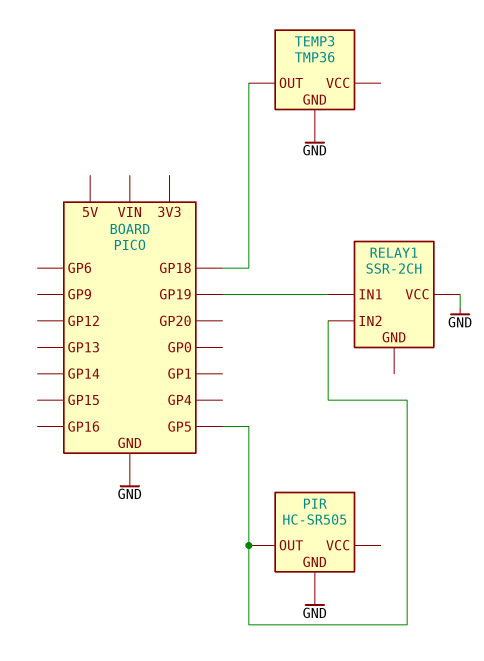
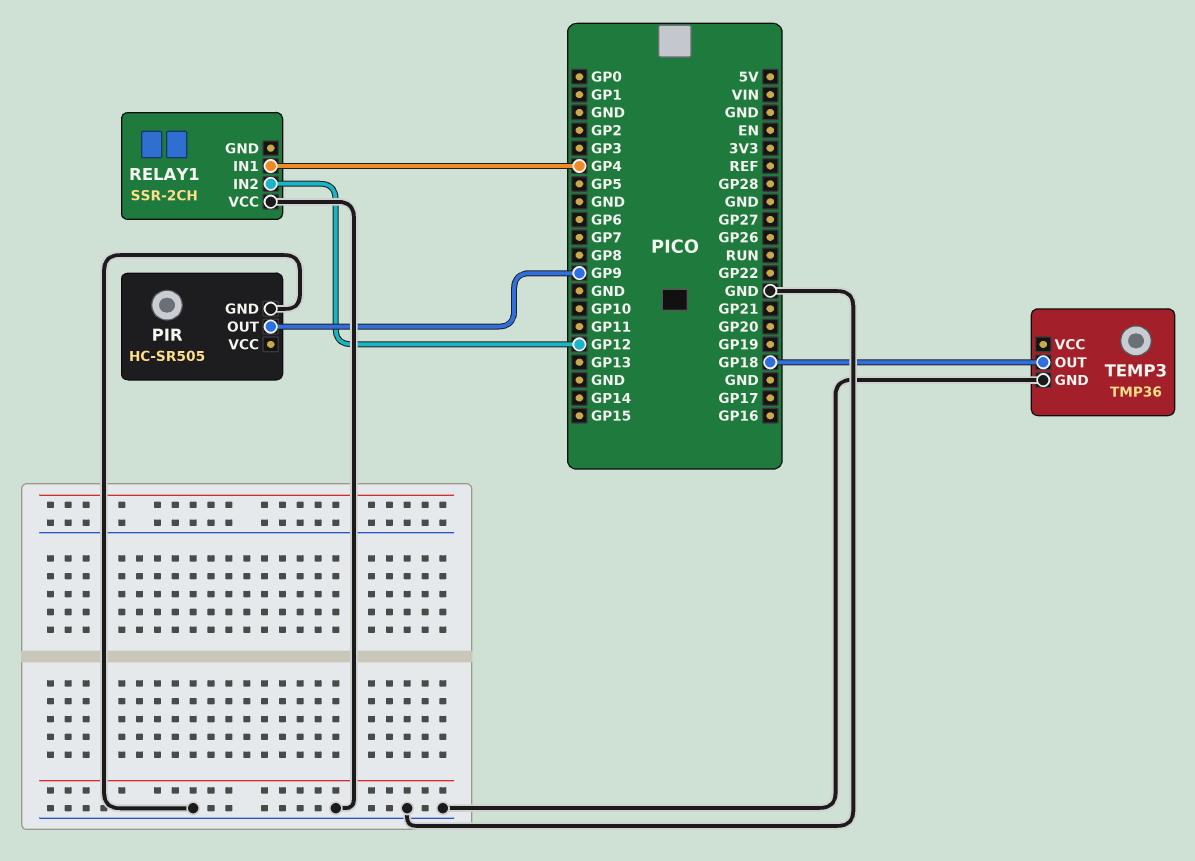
PIR pin OUT: GP5 -> GP9
RELAY1 pin IN1: GP19 -> GP4
RELAY1 pin IN2: GP5 -> GP12

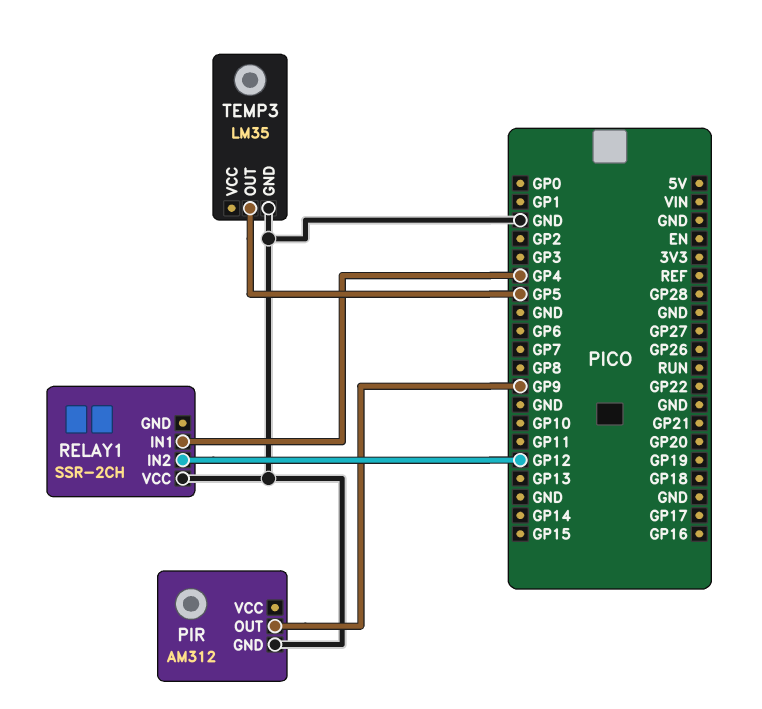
PIR: HC-SR505 -> AM312
TEMP3: TMP36 -> LM35
TEMP3 pin OUT: GP18 -> GP5

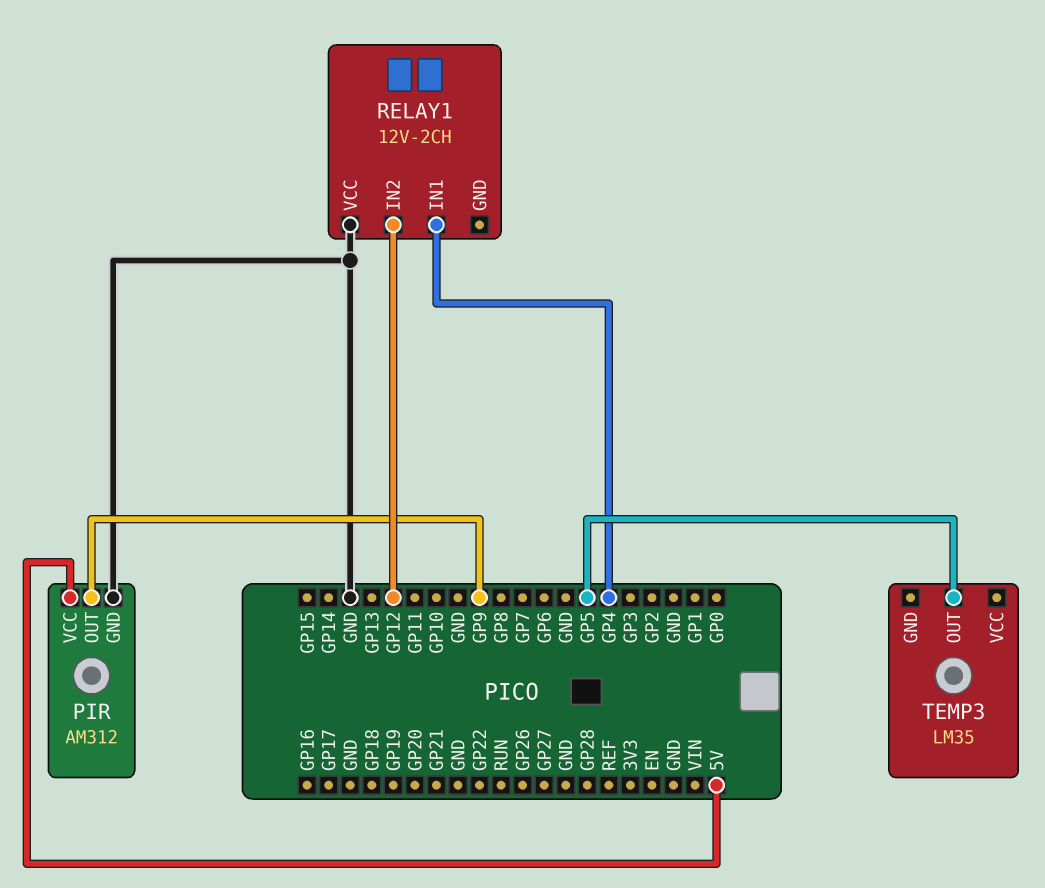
PIR pin VCC: none -> 5V
RELAY1: SSR-2CH -> 12V-2CH
TEMP3 pin GND: GND -> none

